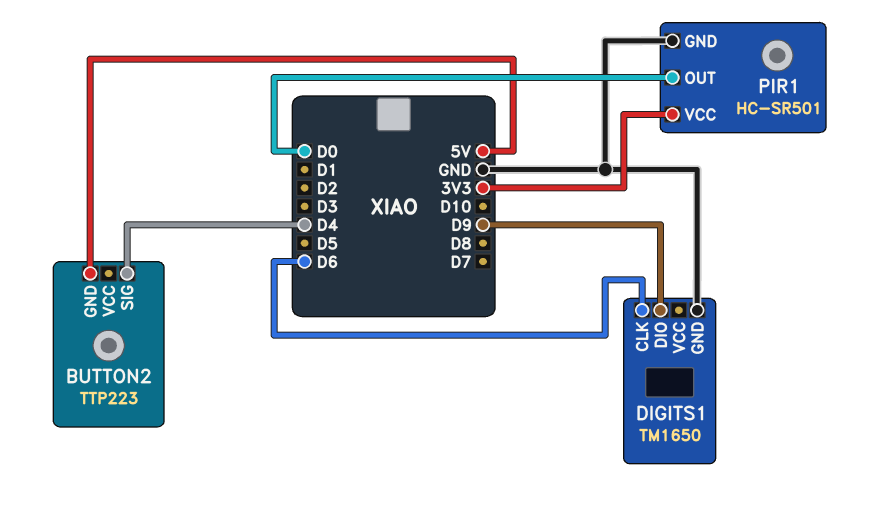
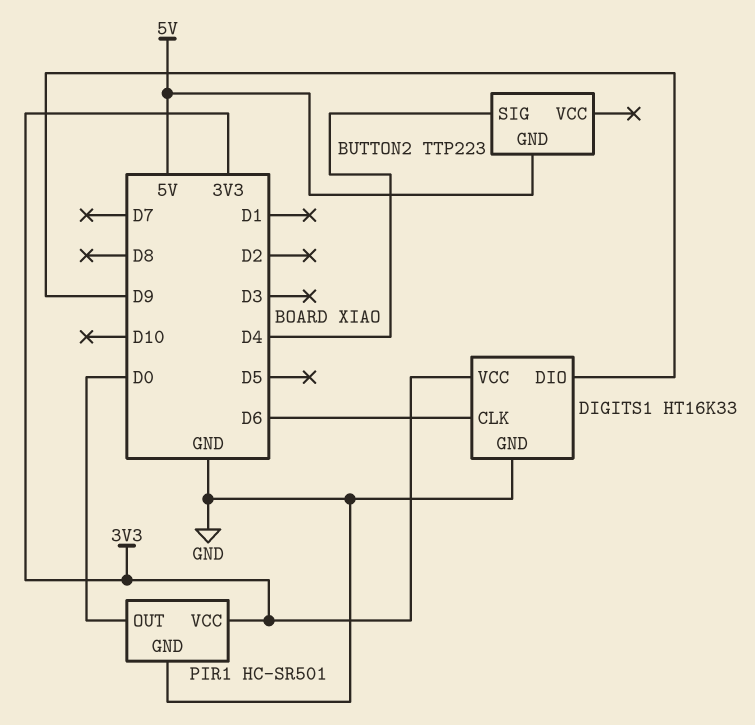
DIGITS1: TM1650 -> HT16K33
DIGITS1 pin VCC: none -> 3V3

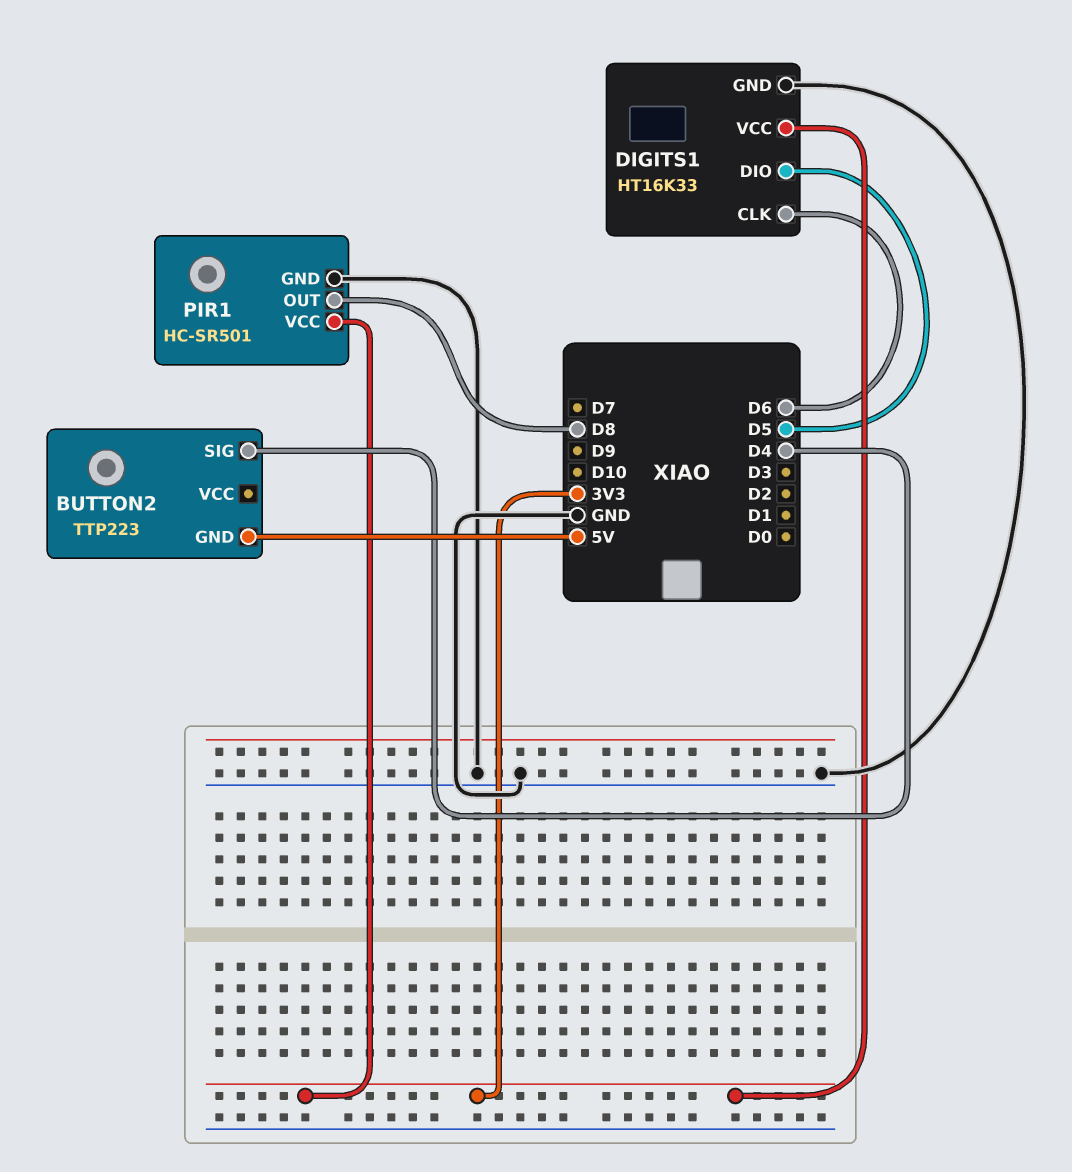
DIGITS1 pin DIO: D9 -> D5
PIR1 pin OUT: D0 -> D8

